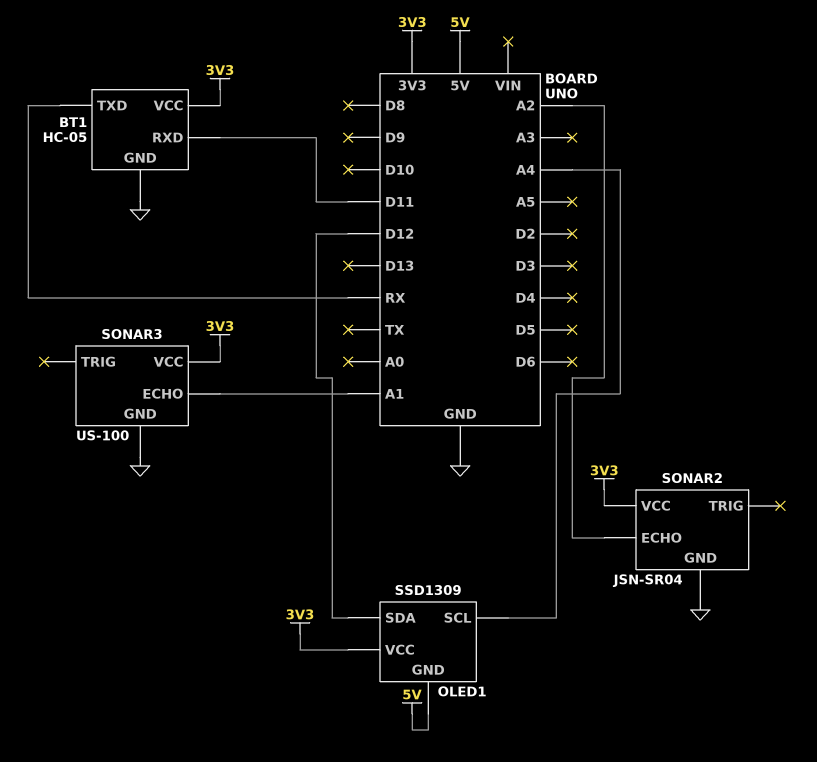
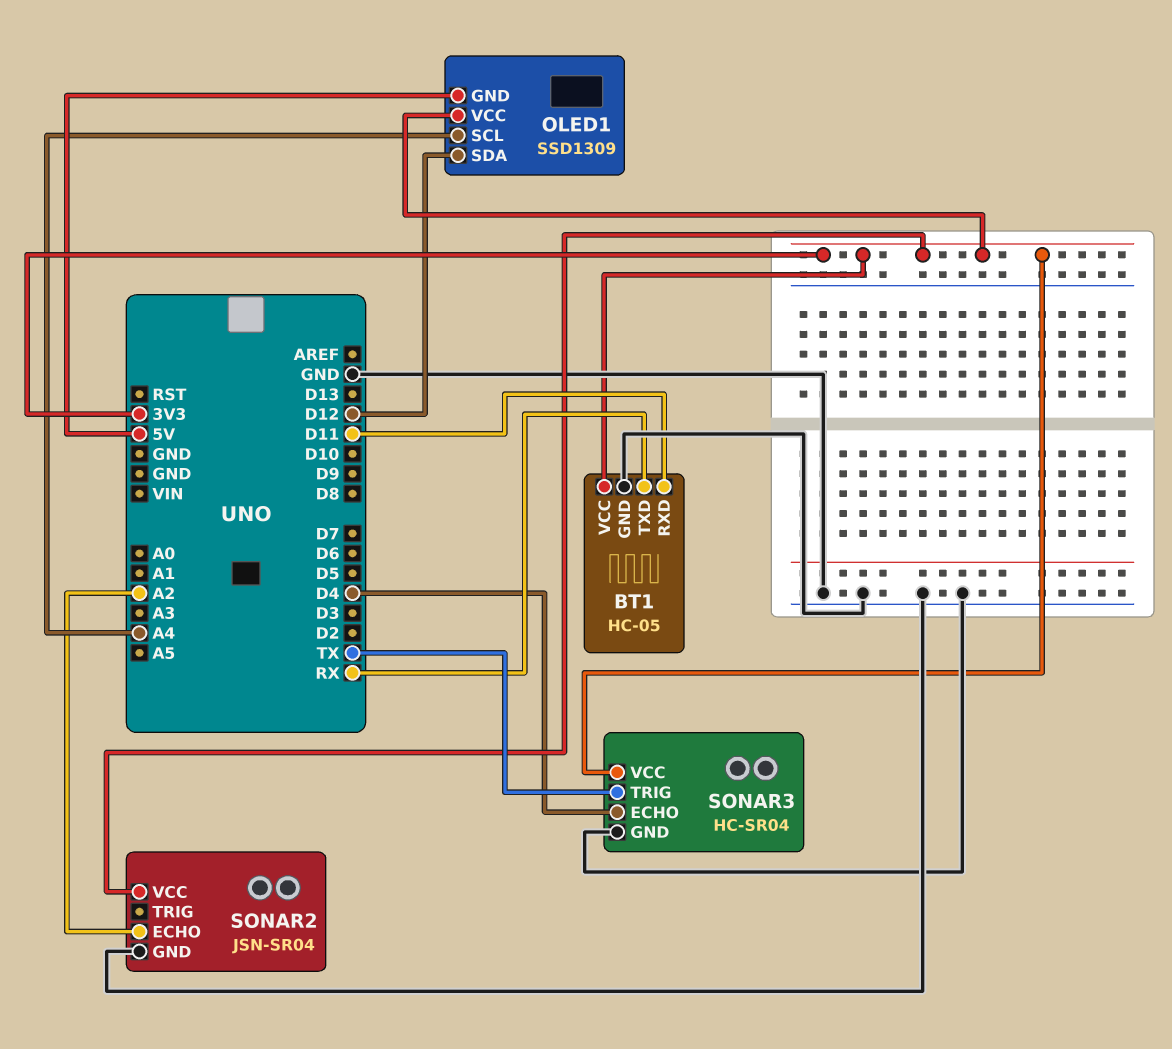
SONAR3: US-100 -> HC-SR04
SONAR3 pin ECHO: A1 -> D4
SONAR3 pin TRIG: none -> TX

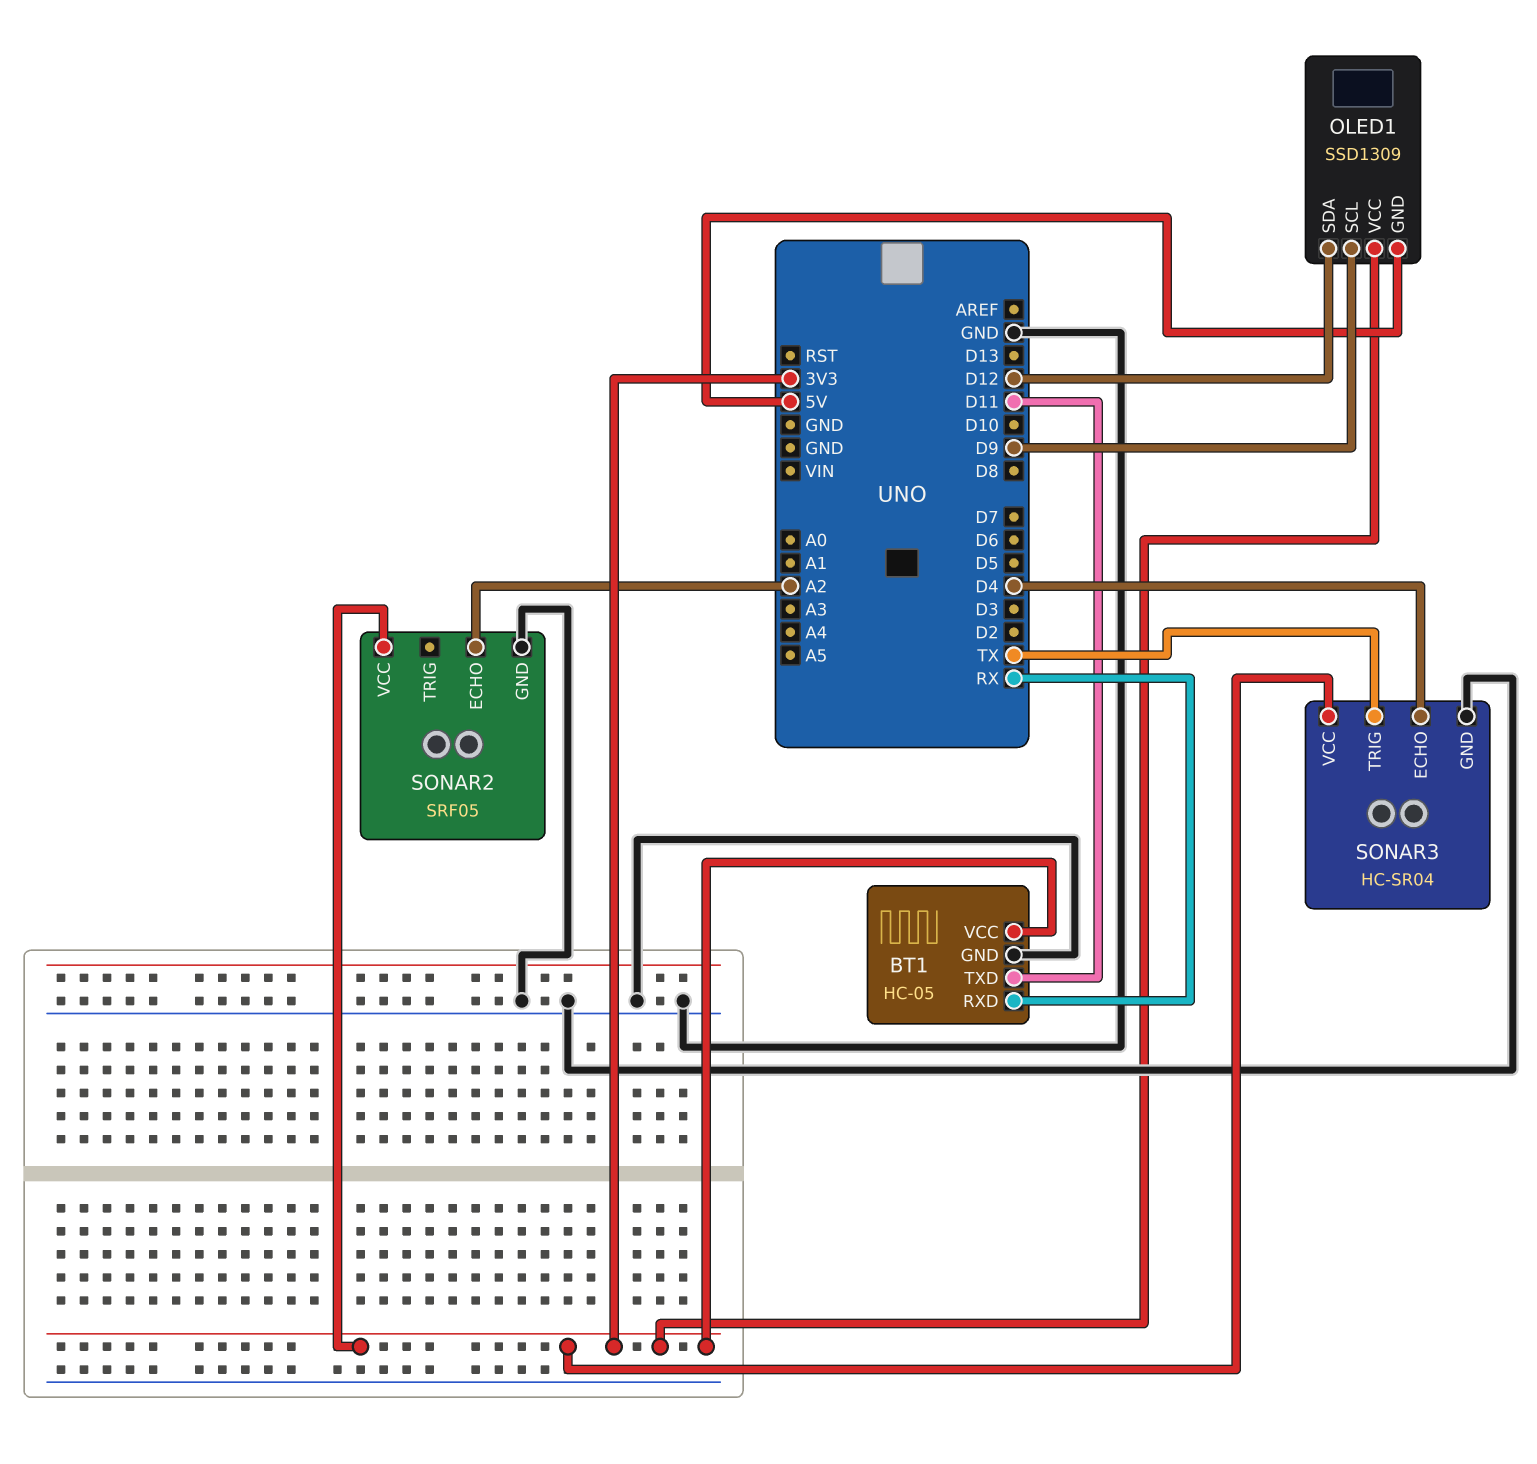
BT1 pin RXD: D11 -> RX
BT1 pin TXD: RX -> D11
OLED1 pin SCL: A4 -> D9
SONAR2: JSN-SR04 -> SRF05

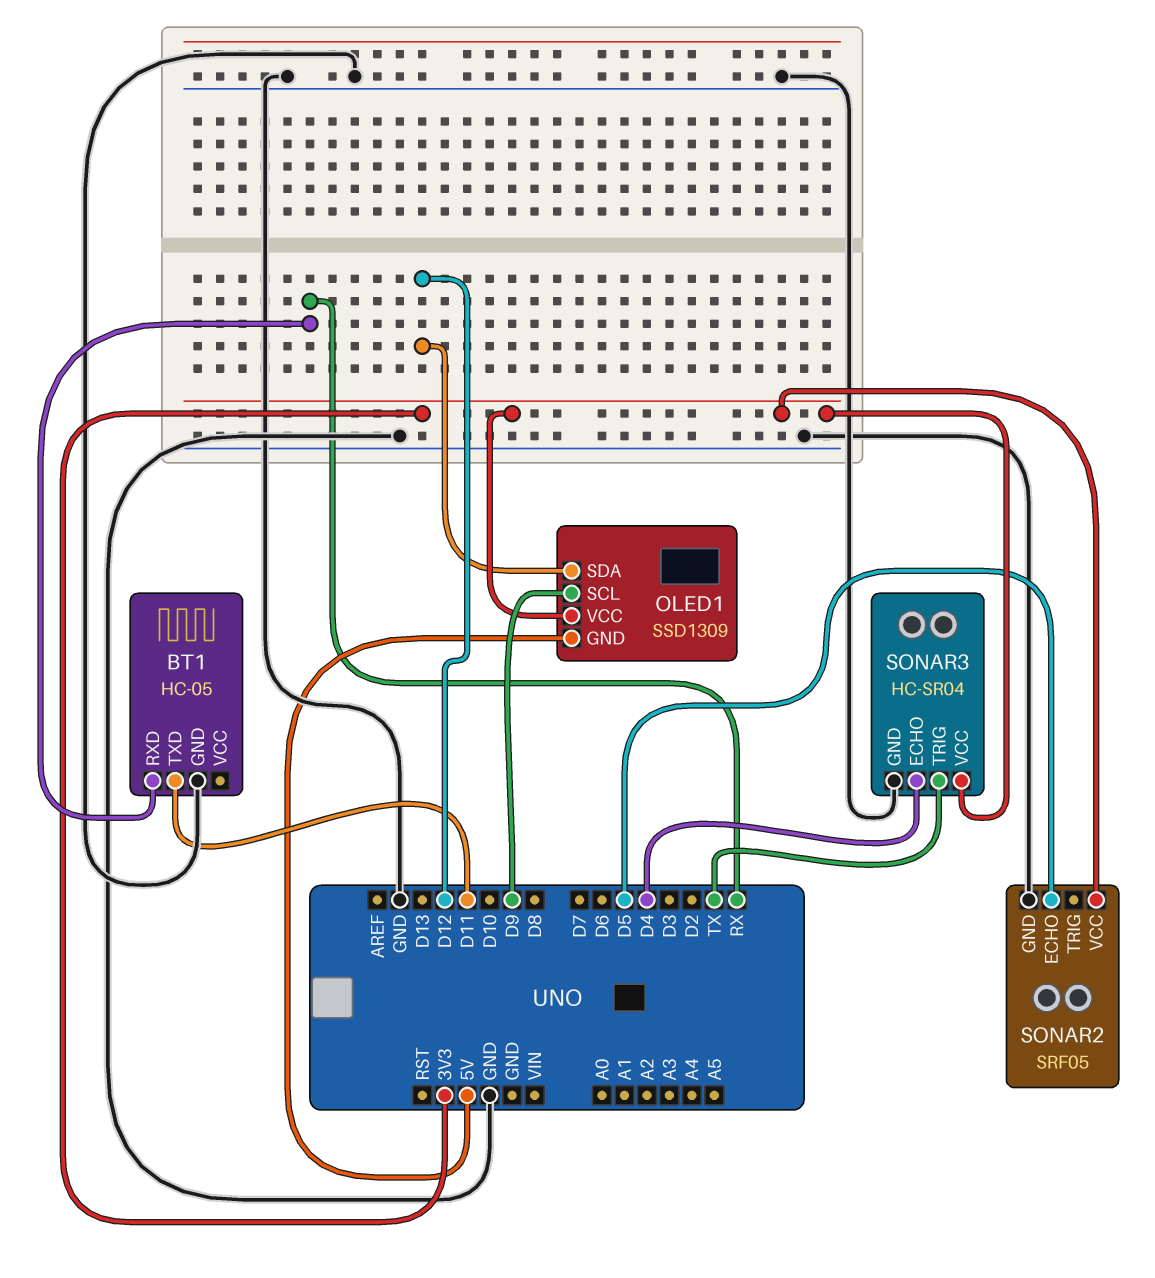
BT1 pin VCC: 3V3 -> none
SONAR2 pin ECHO: A2 -> D5

